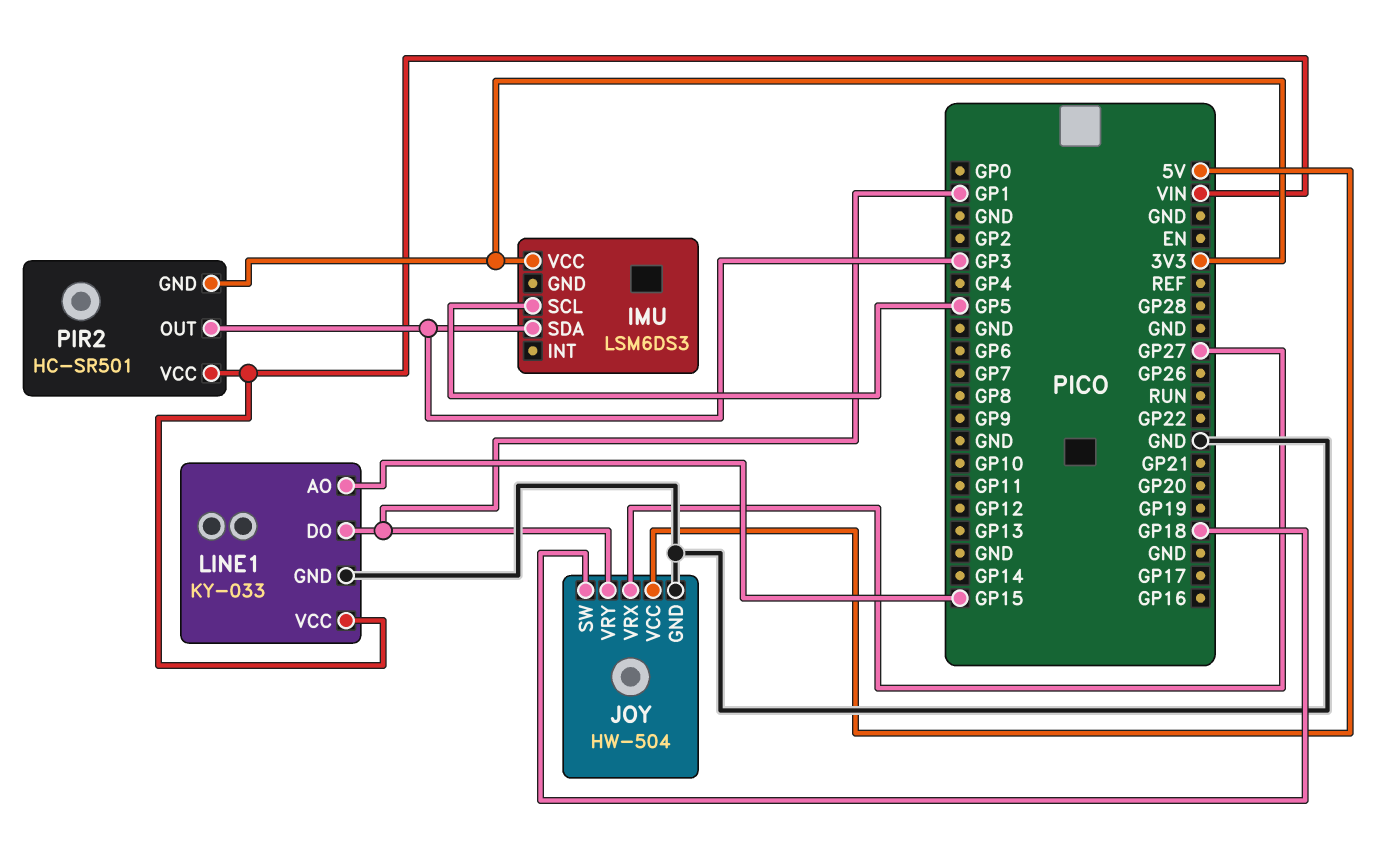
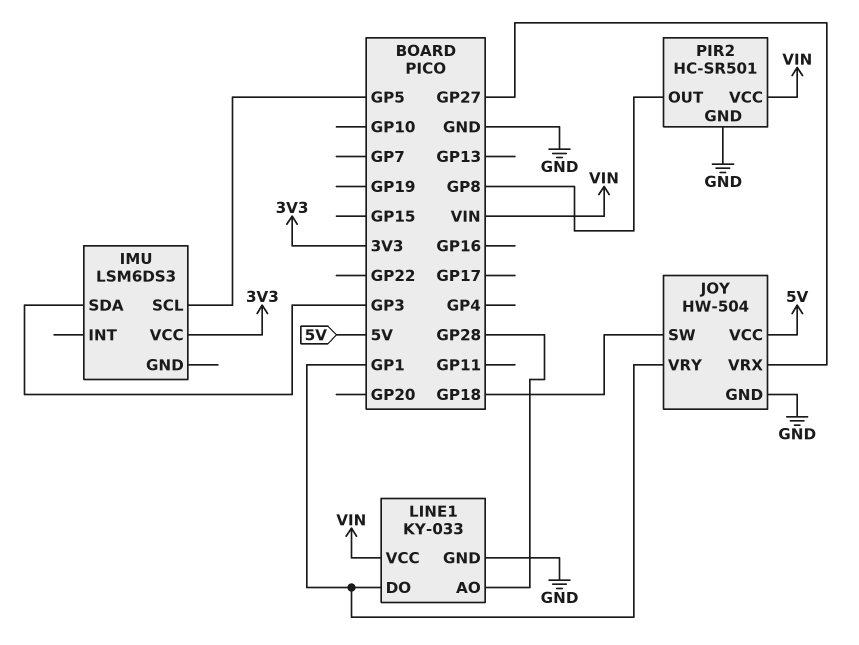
LINE1 pin AO: GP15 -> GP28
PIR2 pin GND: 3V3 -> GND
PIR2 pin OUT: GP3 -> GP8

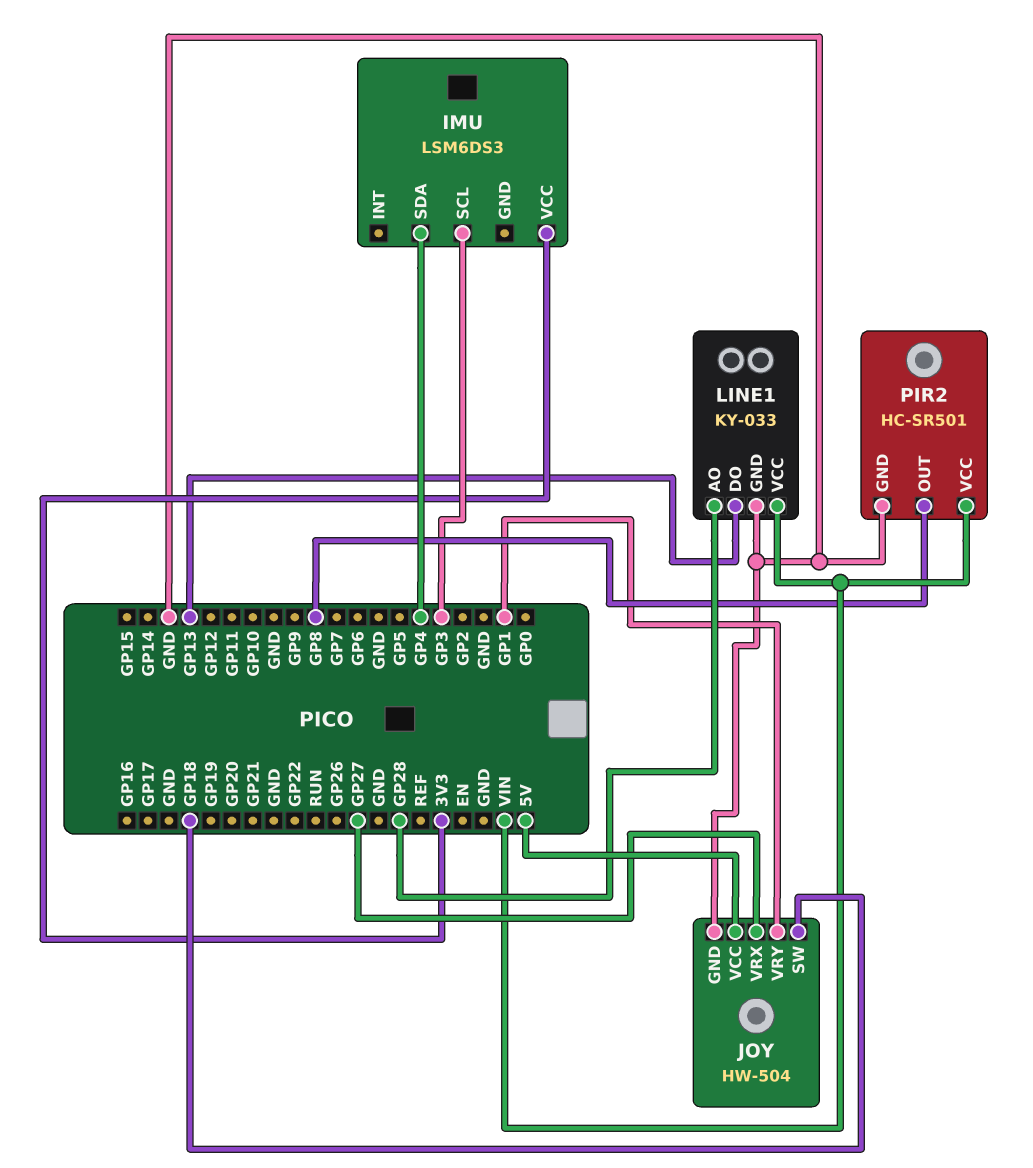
IMU pin SCL: GP5 -> GP3
IMU pin SDA: GP3 -> GP4
LINE1 pin DO: GP1 -> GP13

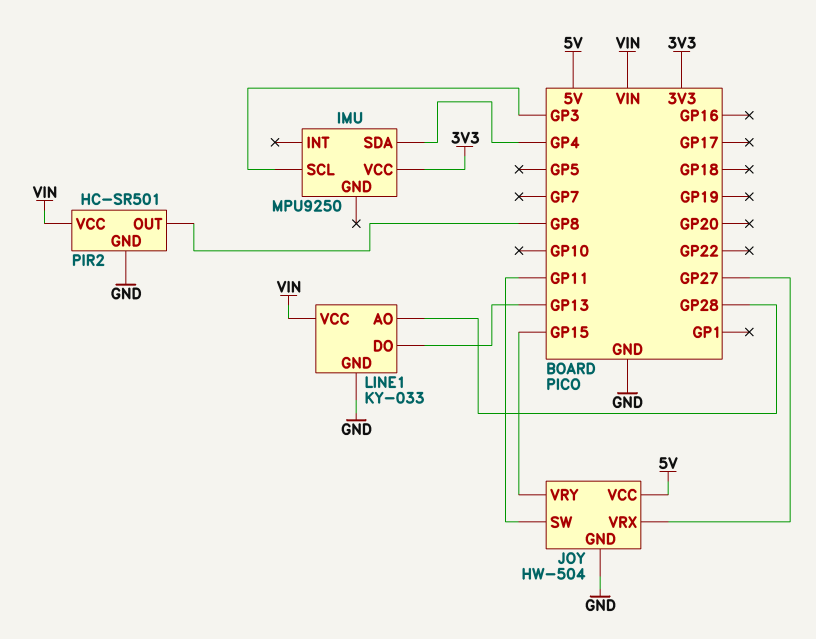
IMU: LSM6DS3 -> MPU9250
JOY pin SW: GP18 -> GP11
JOY pin VRY: GP1 -> GP15

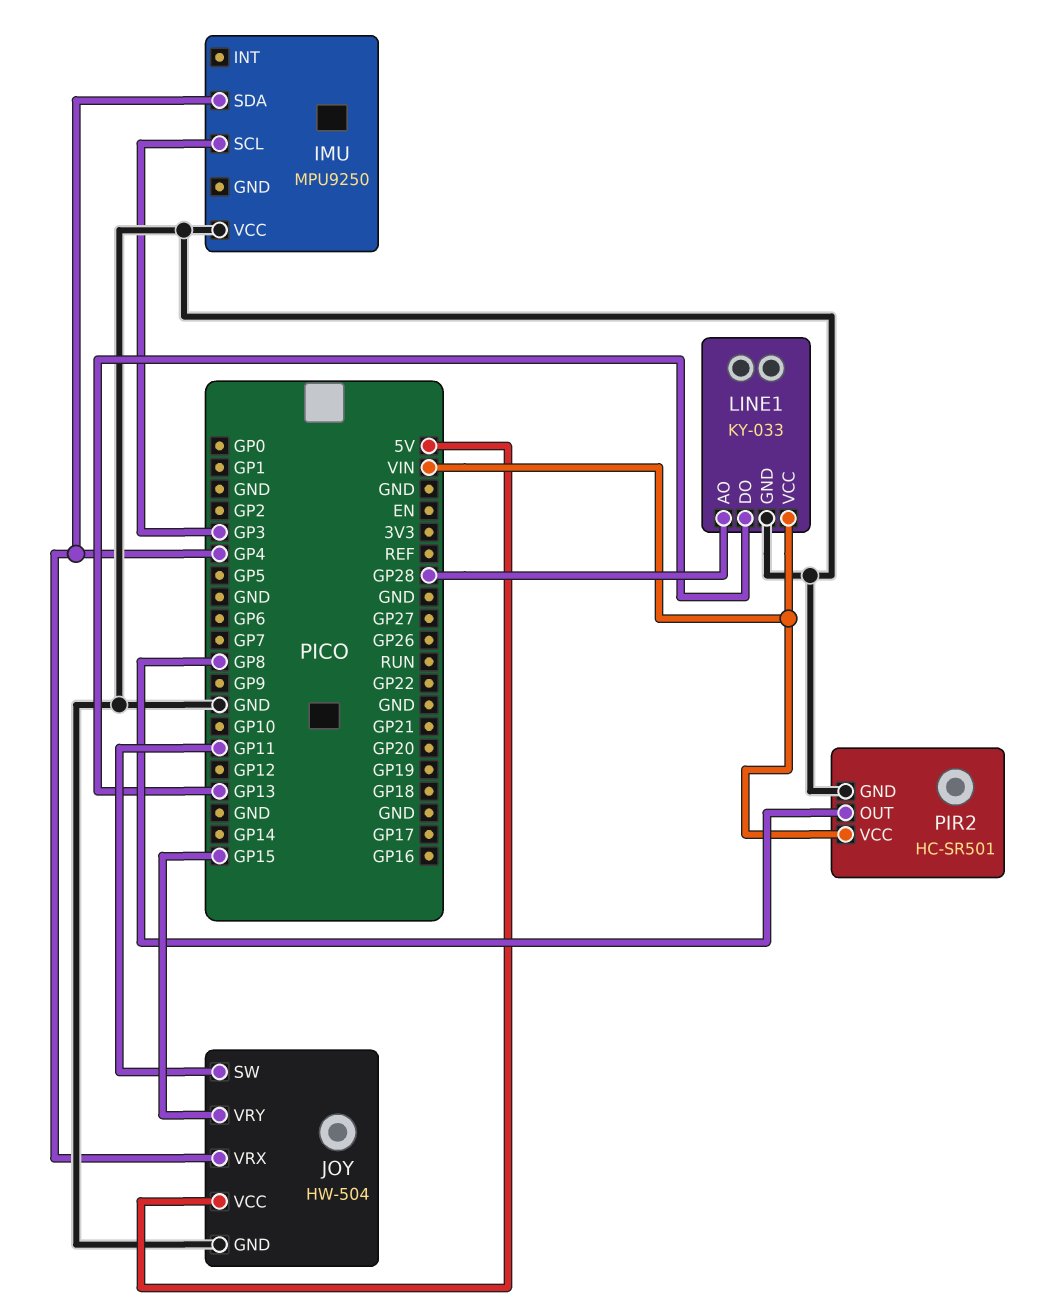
IMU pin VCC: 3V3 -> GND
JOY pin VRX: GP27 -> GP4

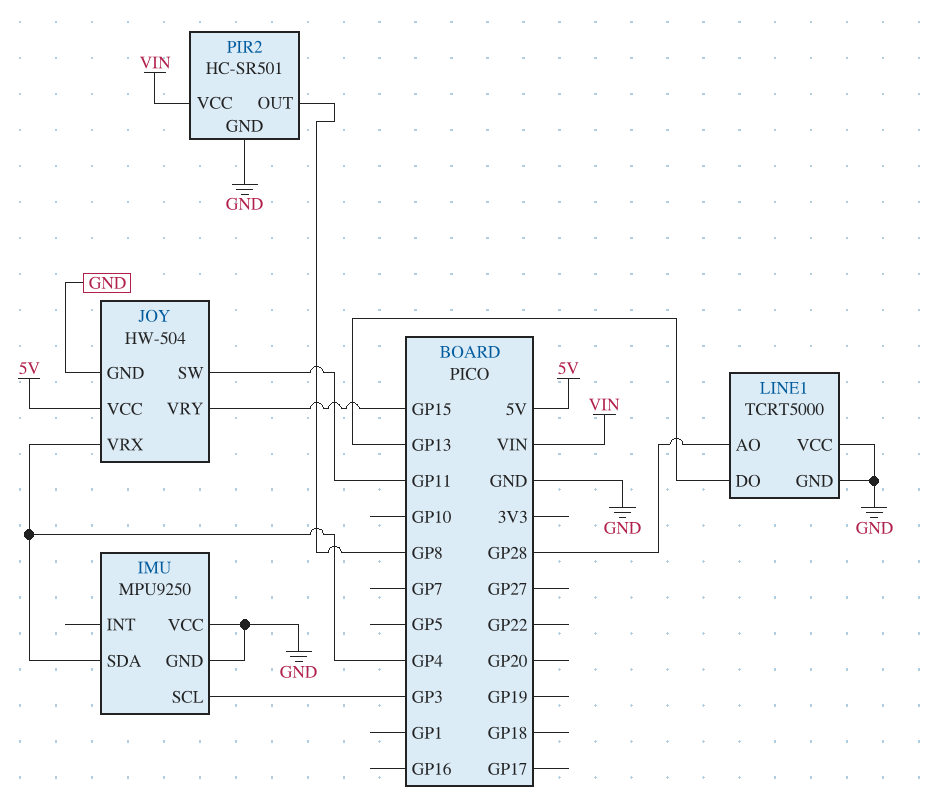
IMU pin GND: none -> GND
LINE1: KY-033 -> TCRT5000
LINE1 pin VCC: VIN -> GND

